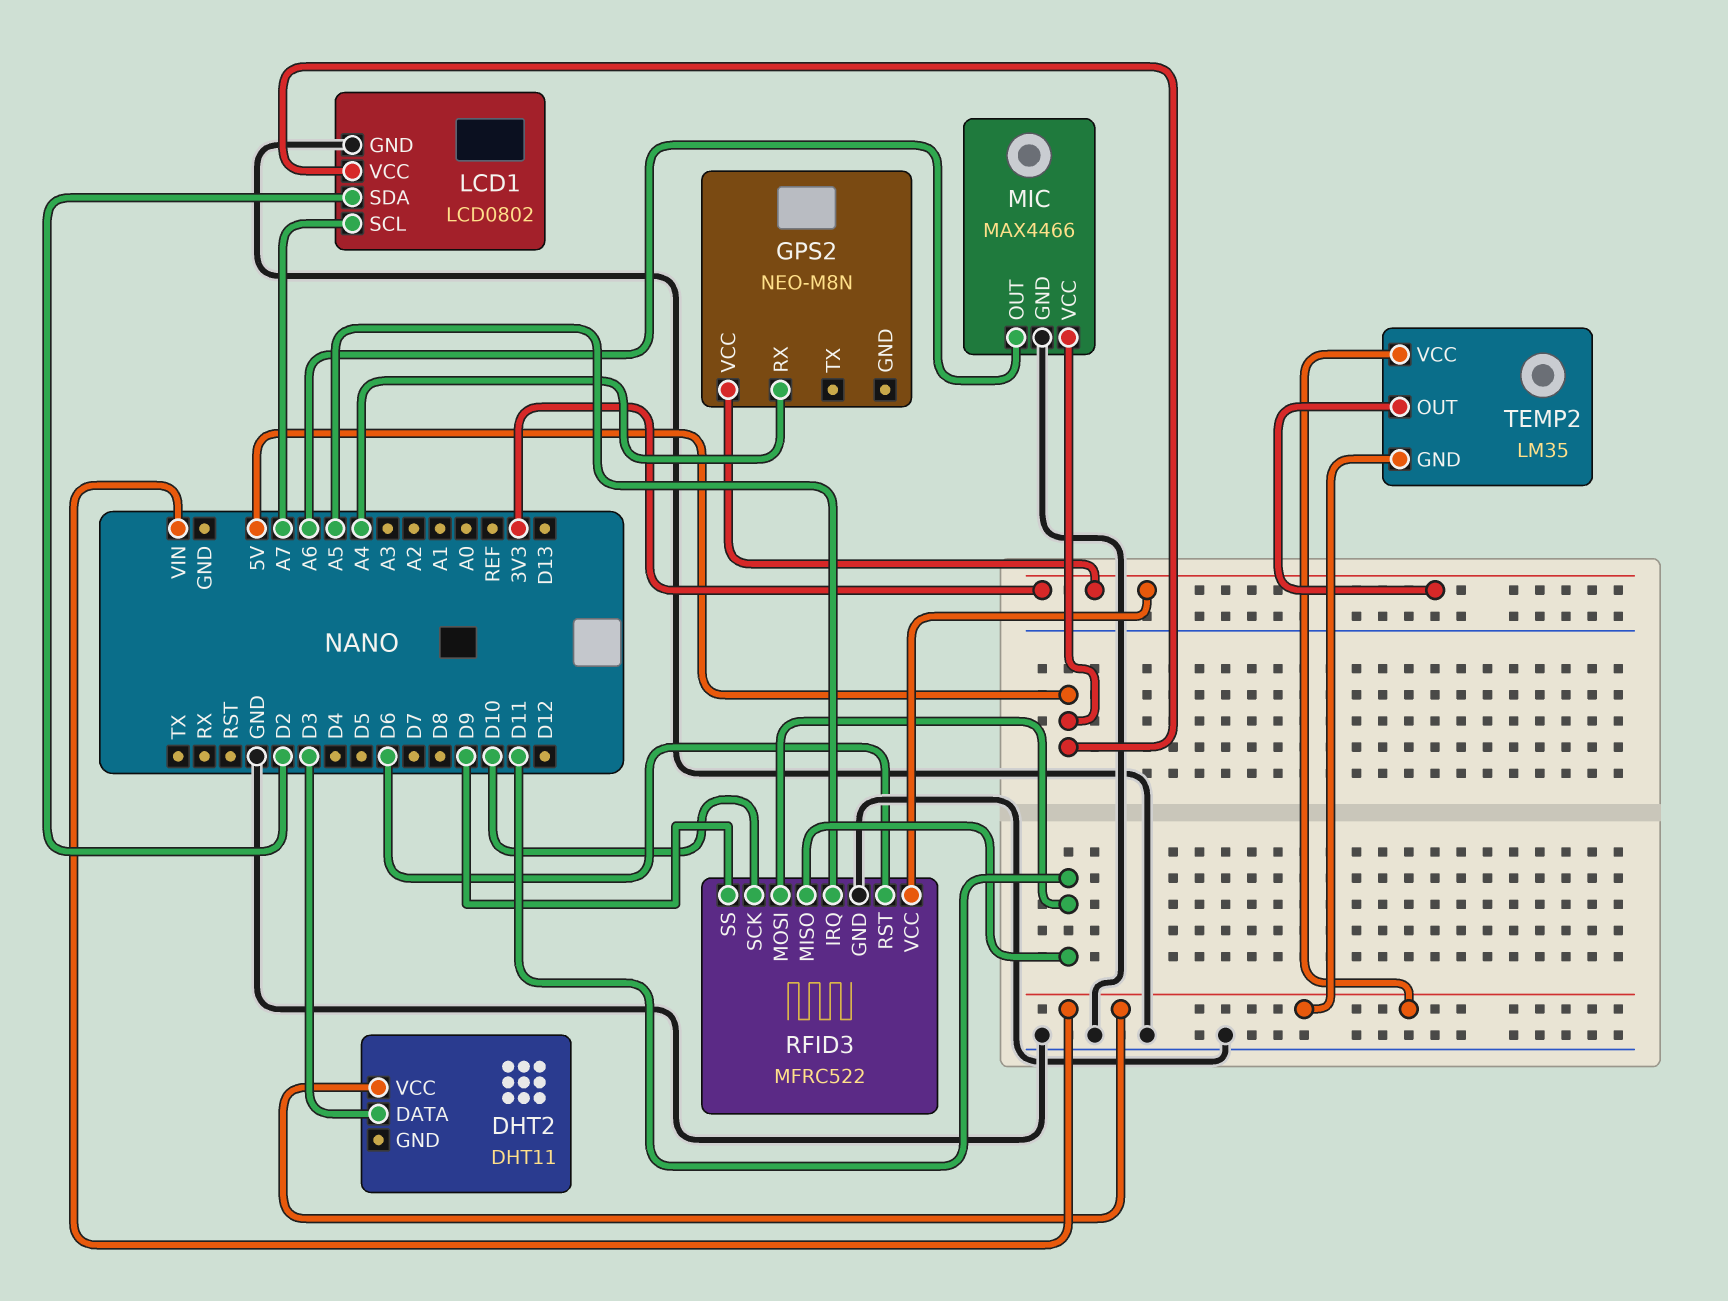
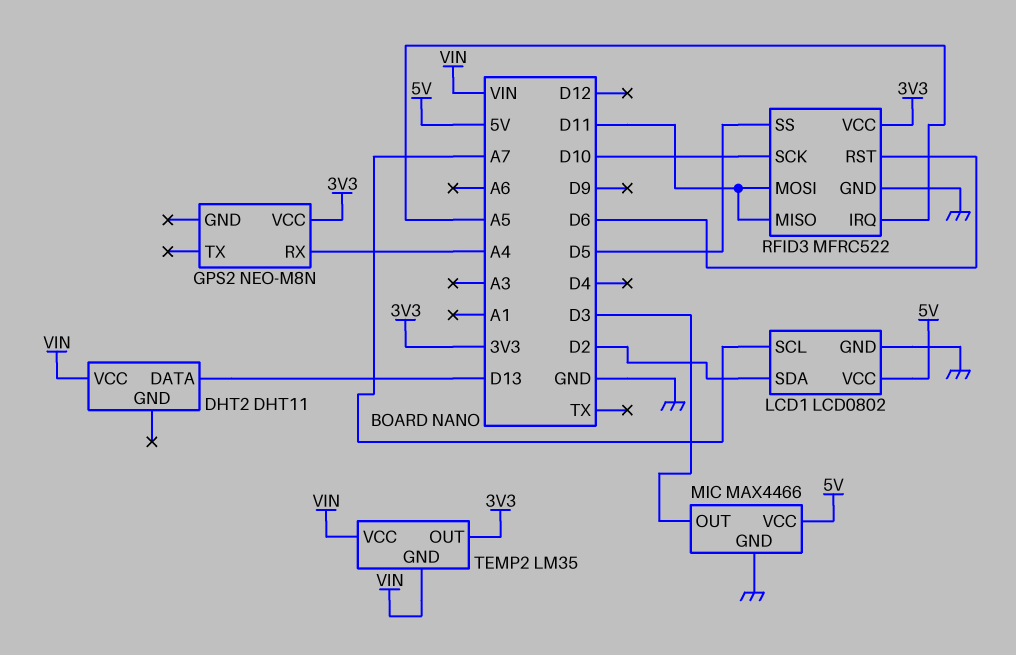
DHT2 pin DATA: D3 -> D13
MIC pin OUT: A6 -> D3
RFID3 pin SS: D9 -> D5

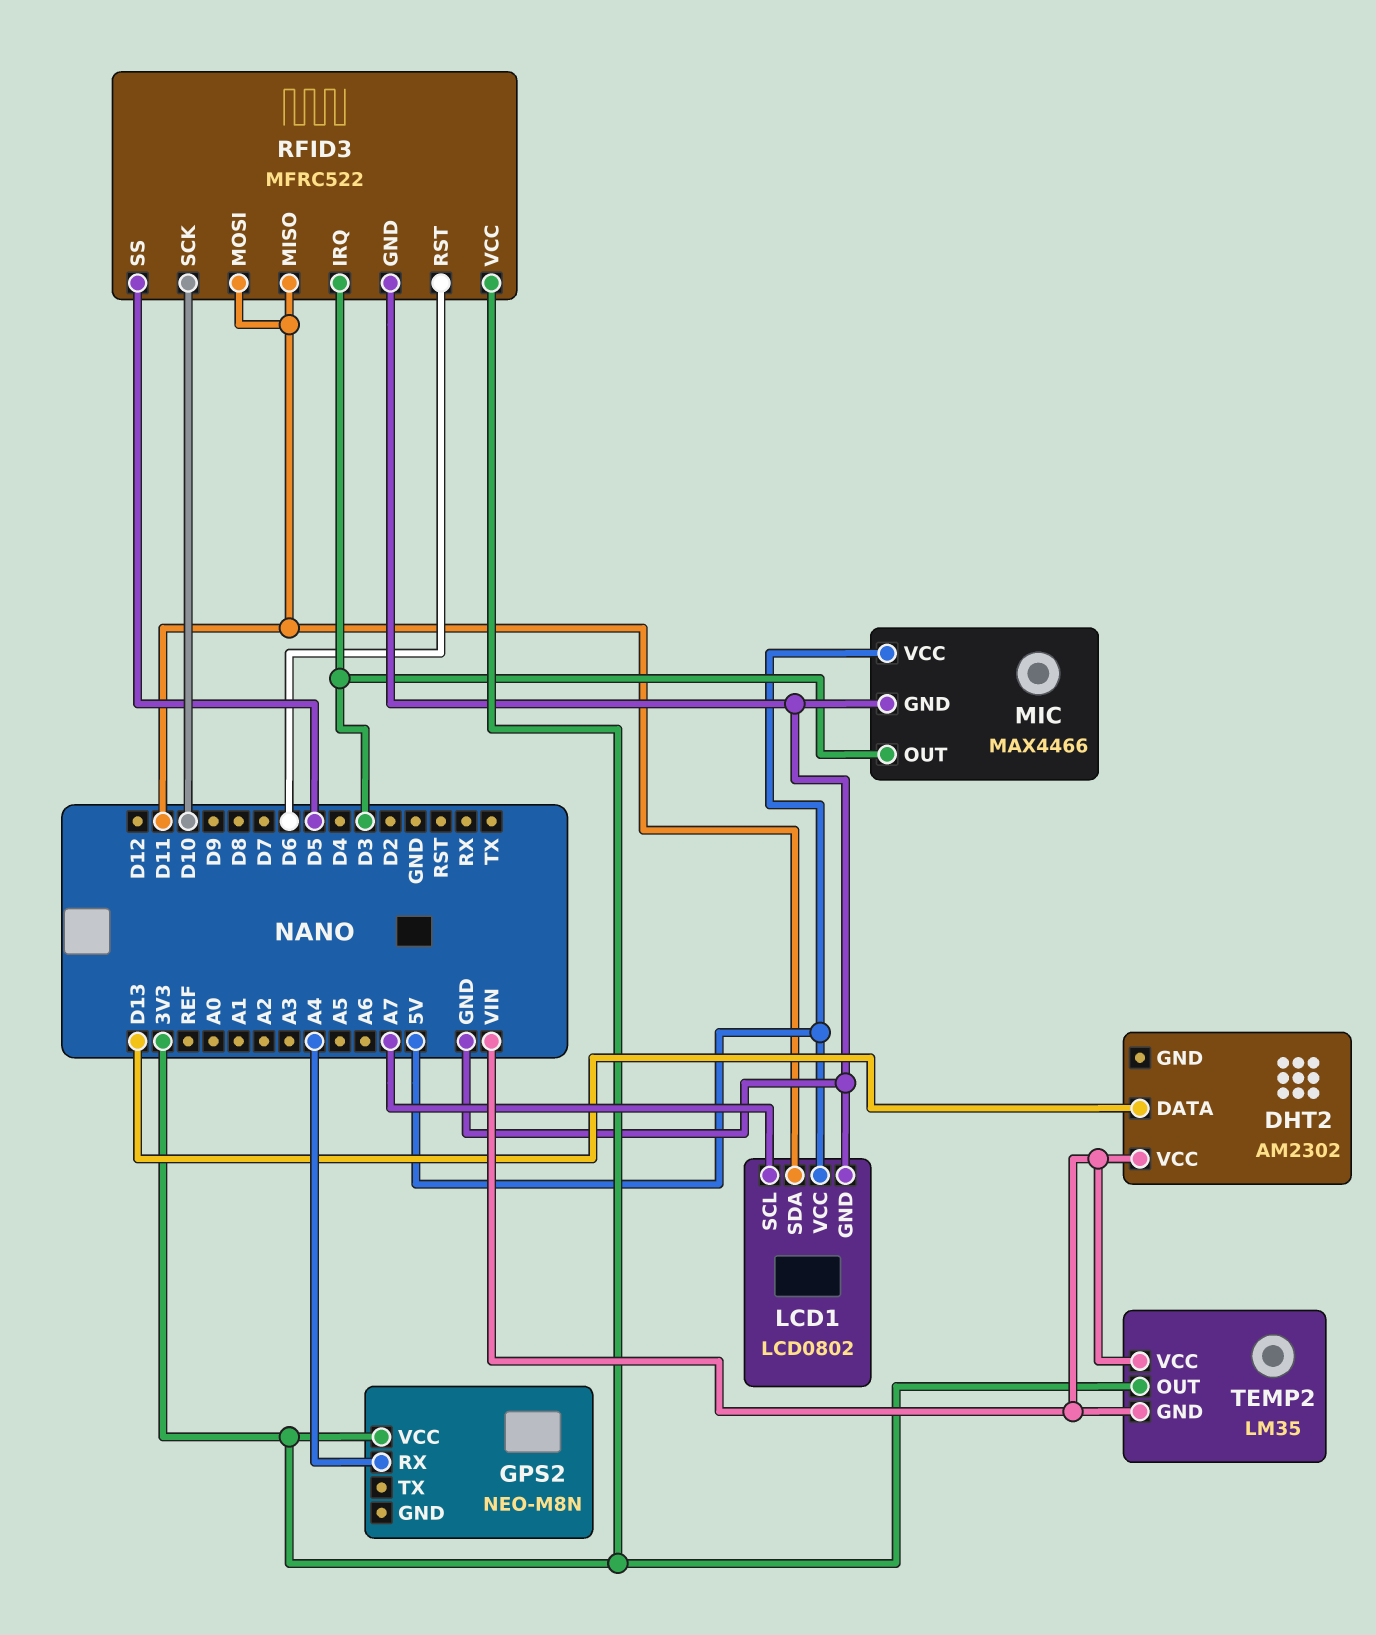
DHT2: DHT11 -> AM2302
LCD1 pin SDA: D2 -> D11
RFID3 pin IRQ: A5 -> D3

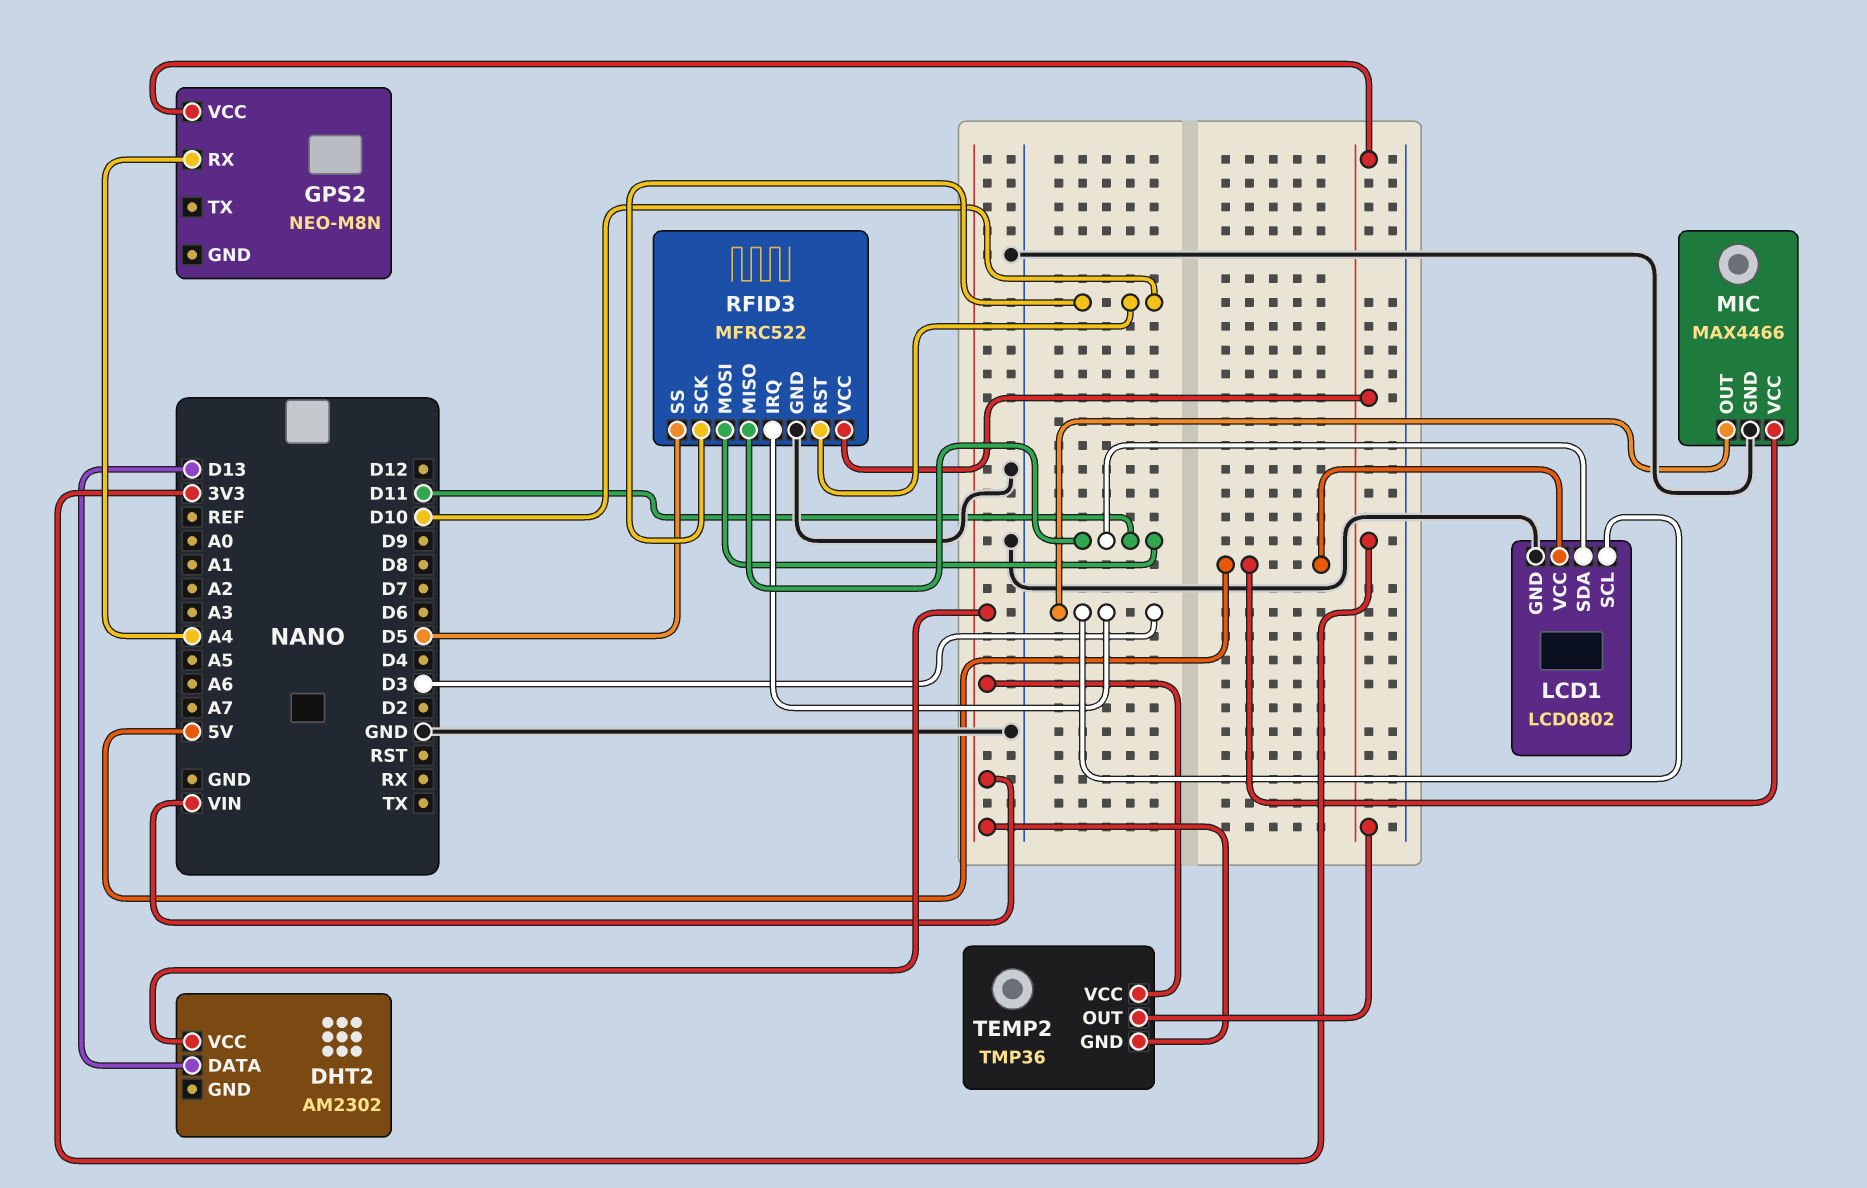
LCD1 pin SCL: A7 -> D3
RFID3 pin RST: D6 -> D10
TEMP2: LM35 -> TMP36

